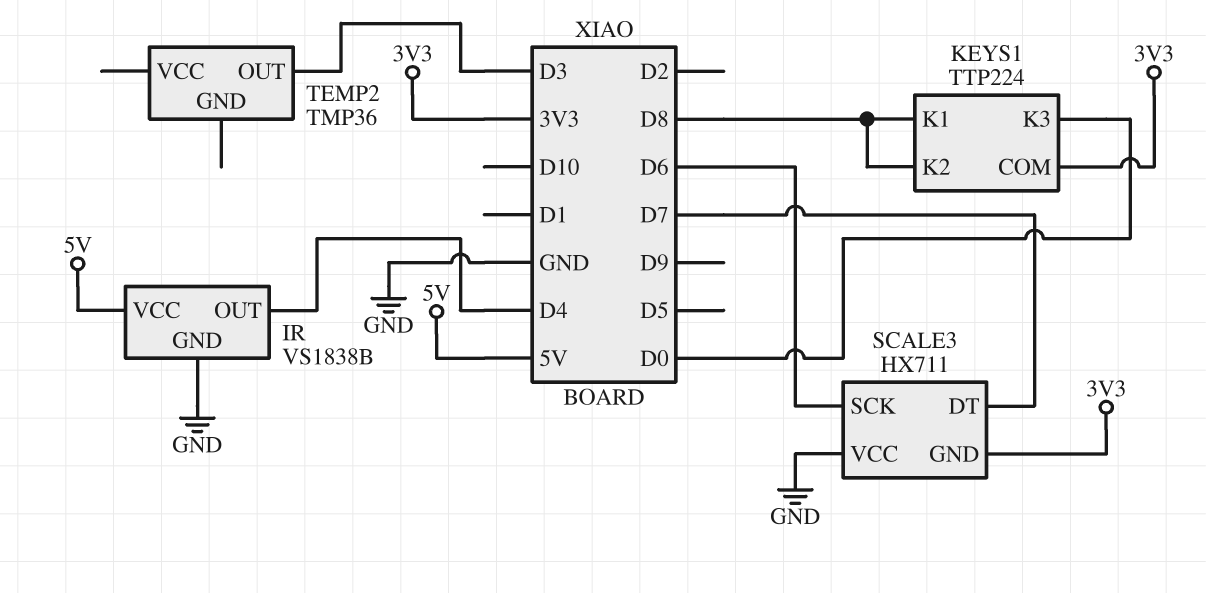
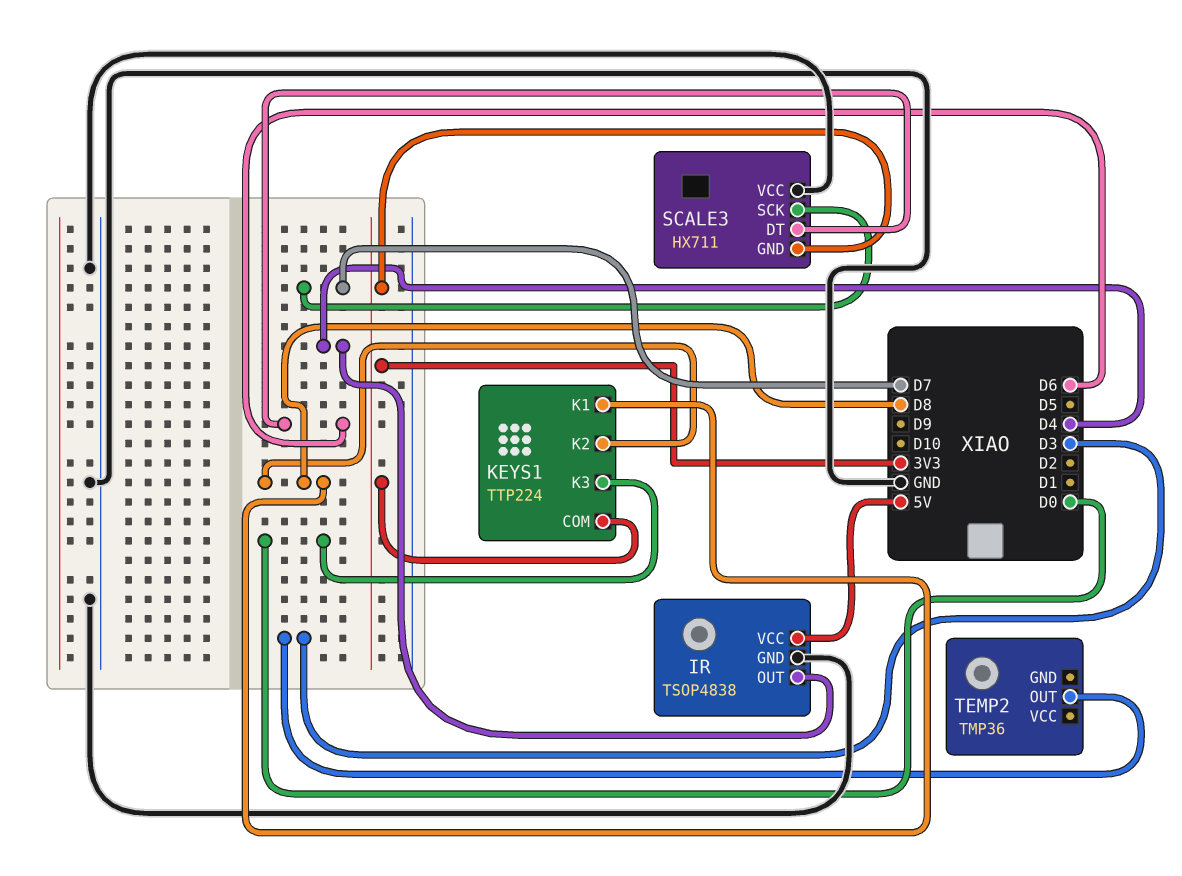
IR: VS1838B -> TSOP4838
SCALE3 pin DT: D7 -> D6
SCALE3 pin SCK: D6 -> D7

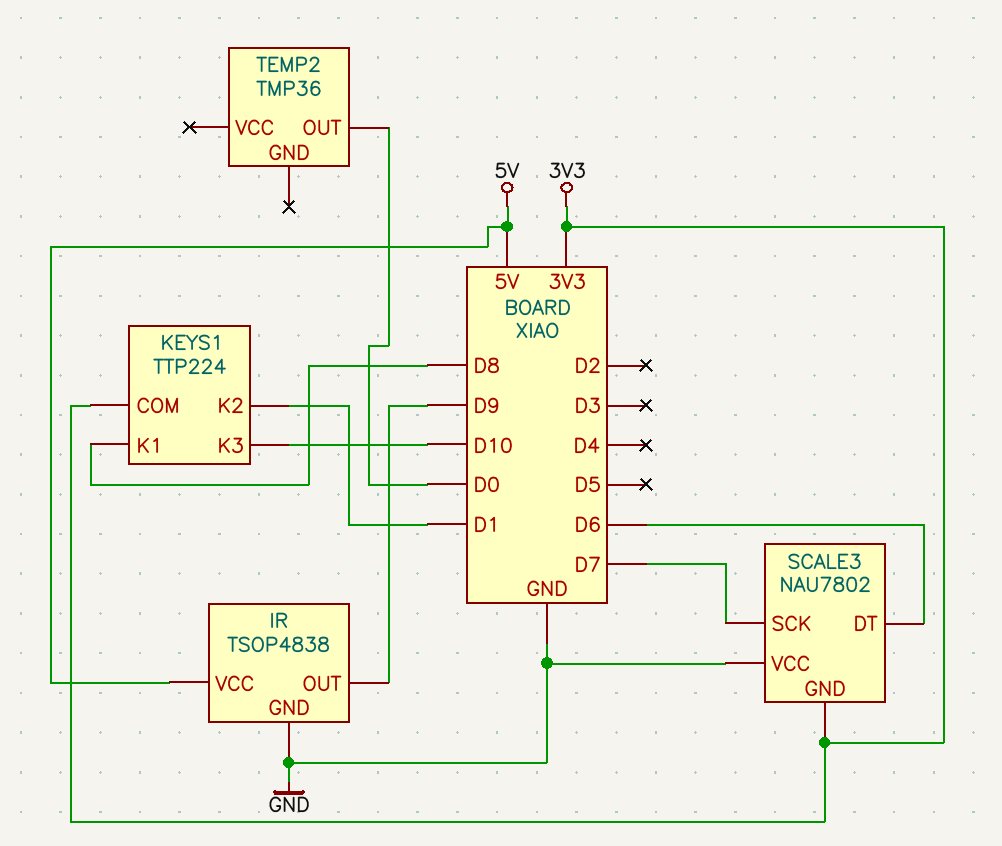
IR pin OUT: D4 -> D9
KEYS1 pin K2: D8 -> D1
KEYS1 pin K3: D0 -> D10
SCALE3: HX711 -> NAU7802
TEMP2 pin OUT: D3 -> D0

